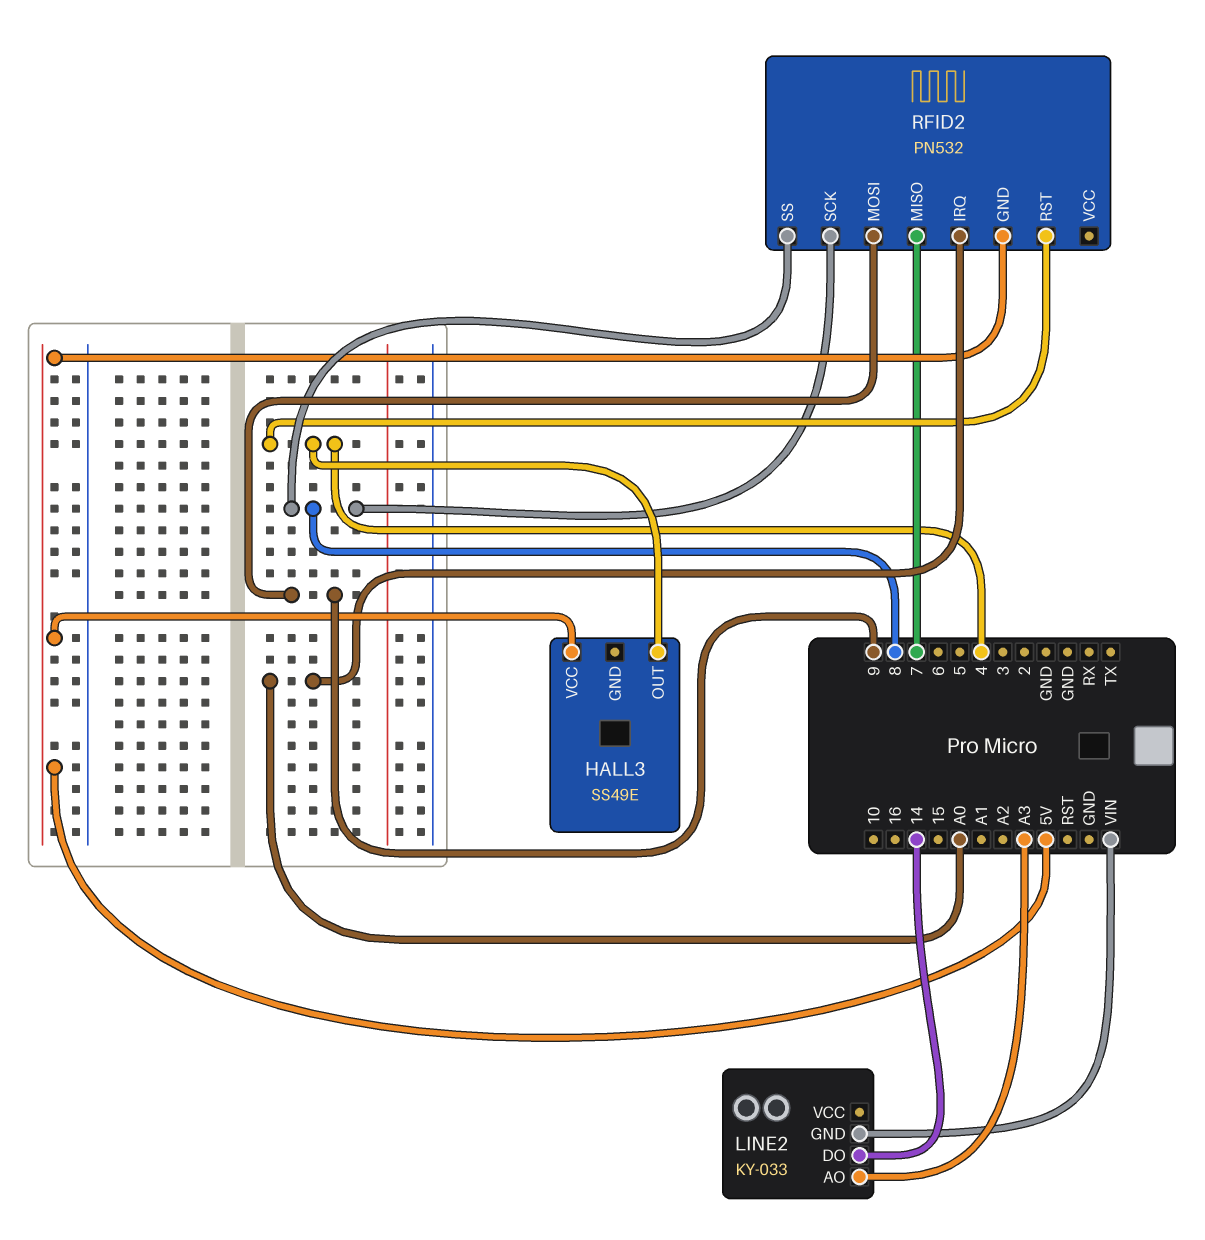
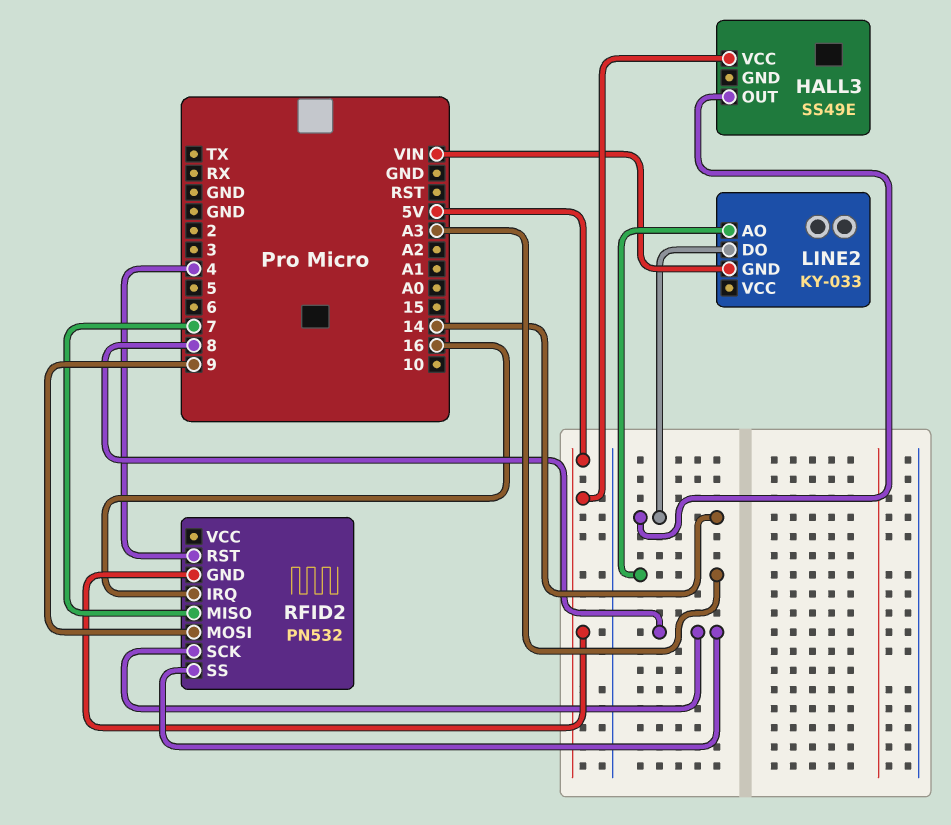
HALL3 pin OUT: 4 -> 14
RFID2 pin IRQ: A0 -> 16

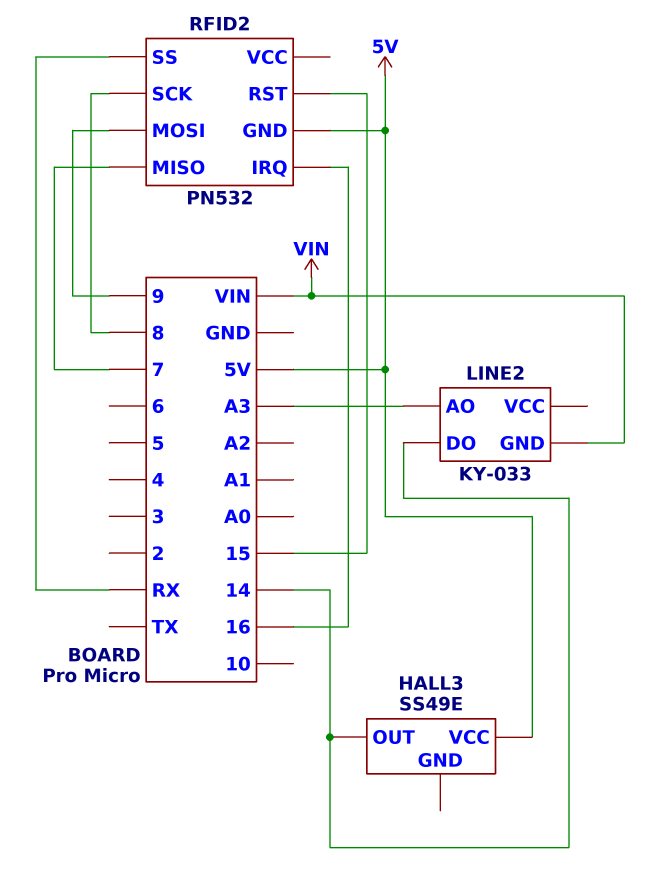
RFID2 pin RST: 4 -> 15
RFID2 pin SS: 8 -> RX

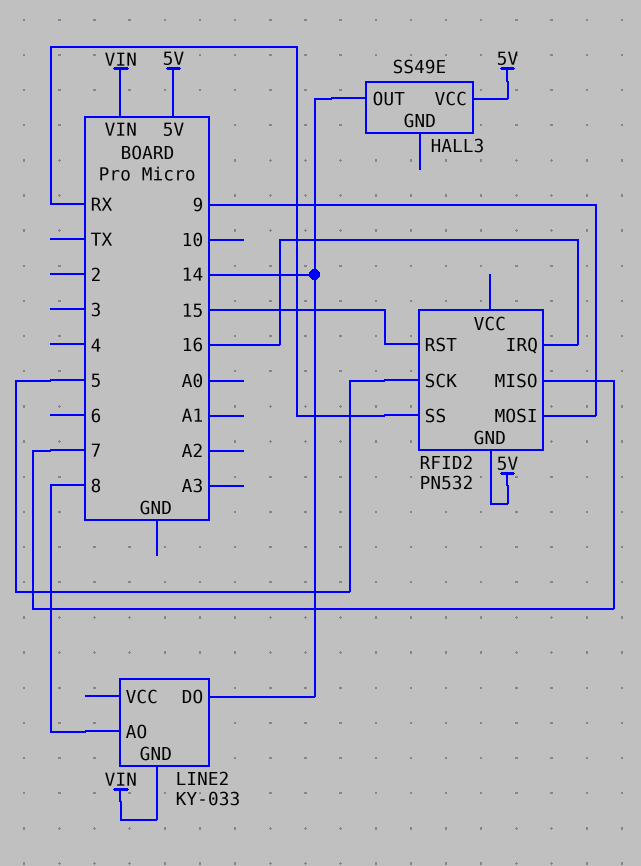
LINE2 pin AO: A3 -> 8
RFID2 pin SCK: 8 -> 5

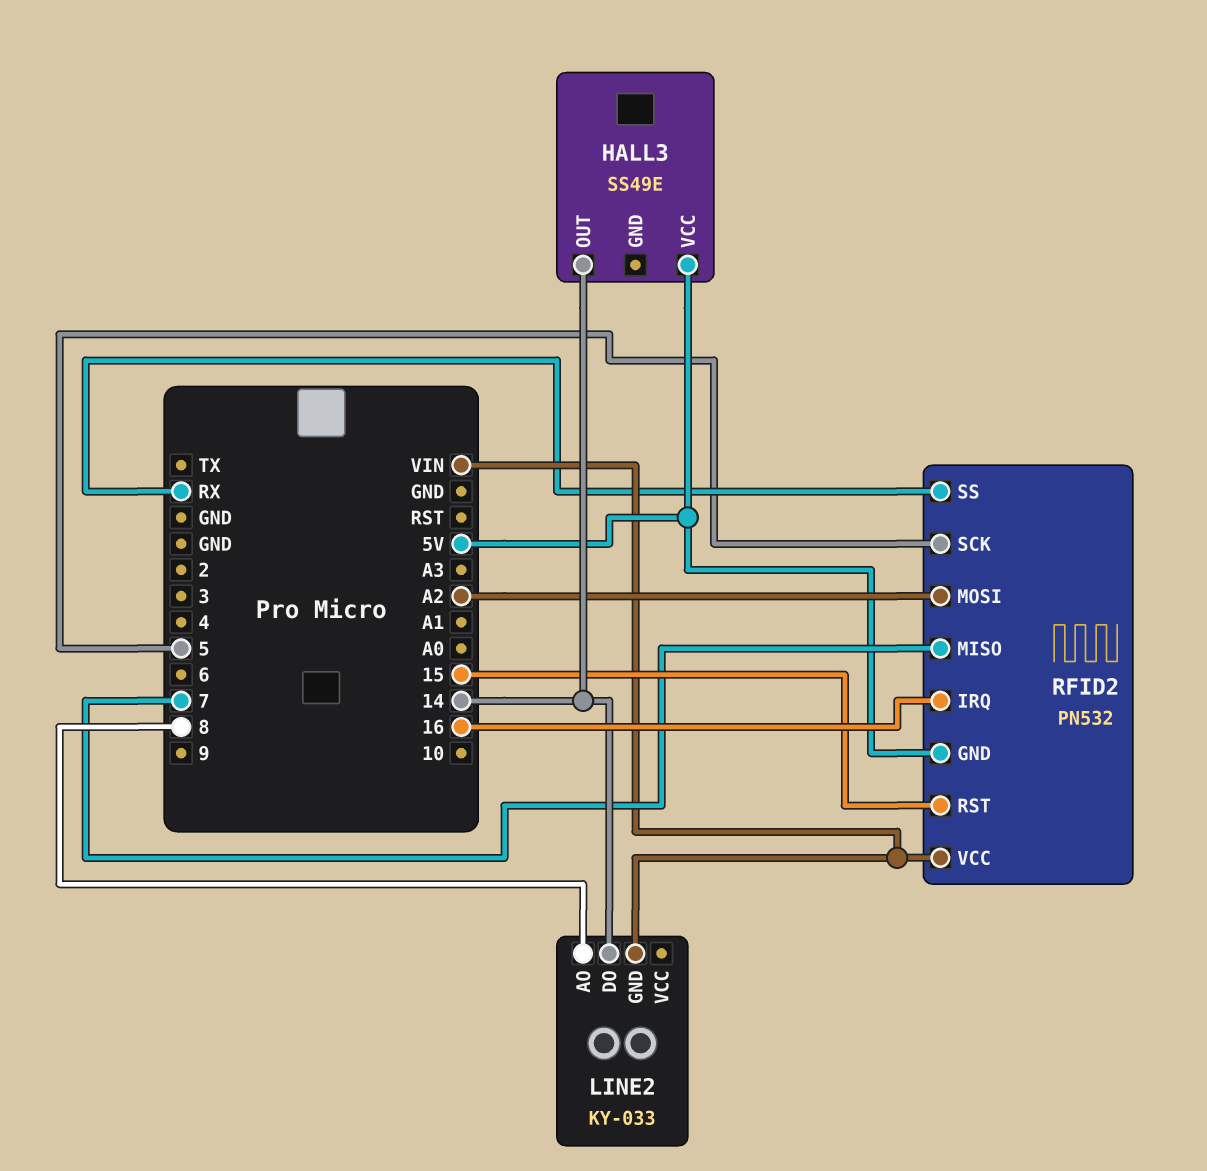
RFID2 pin MOSI: 9 -> A2
RFID2 pin VCC: none -> VIN

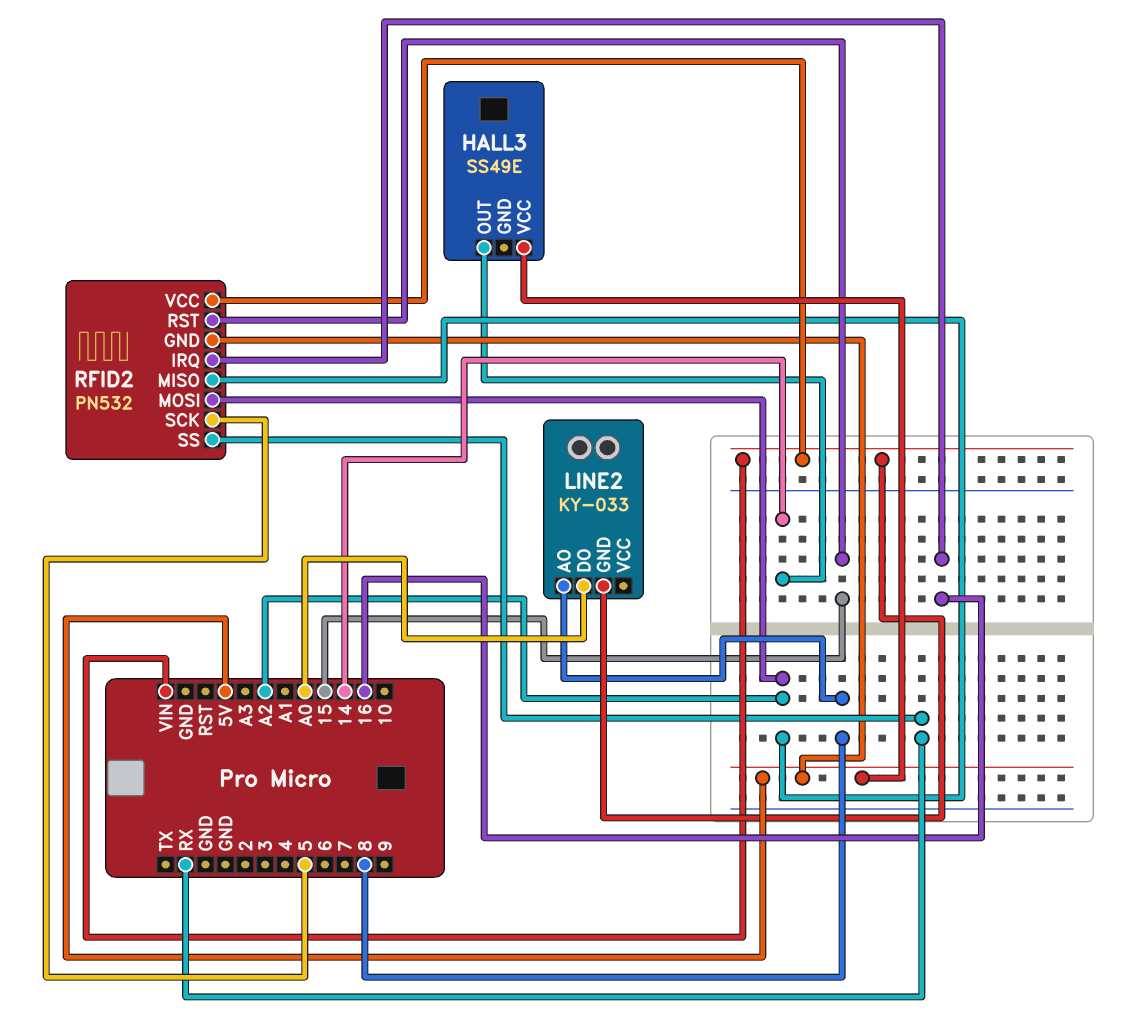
LINE2 pin DO: 14 -> A0
RFID2 pin MISO: 7 -> A2

